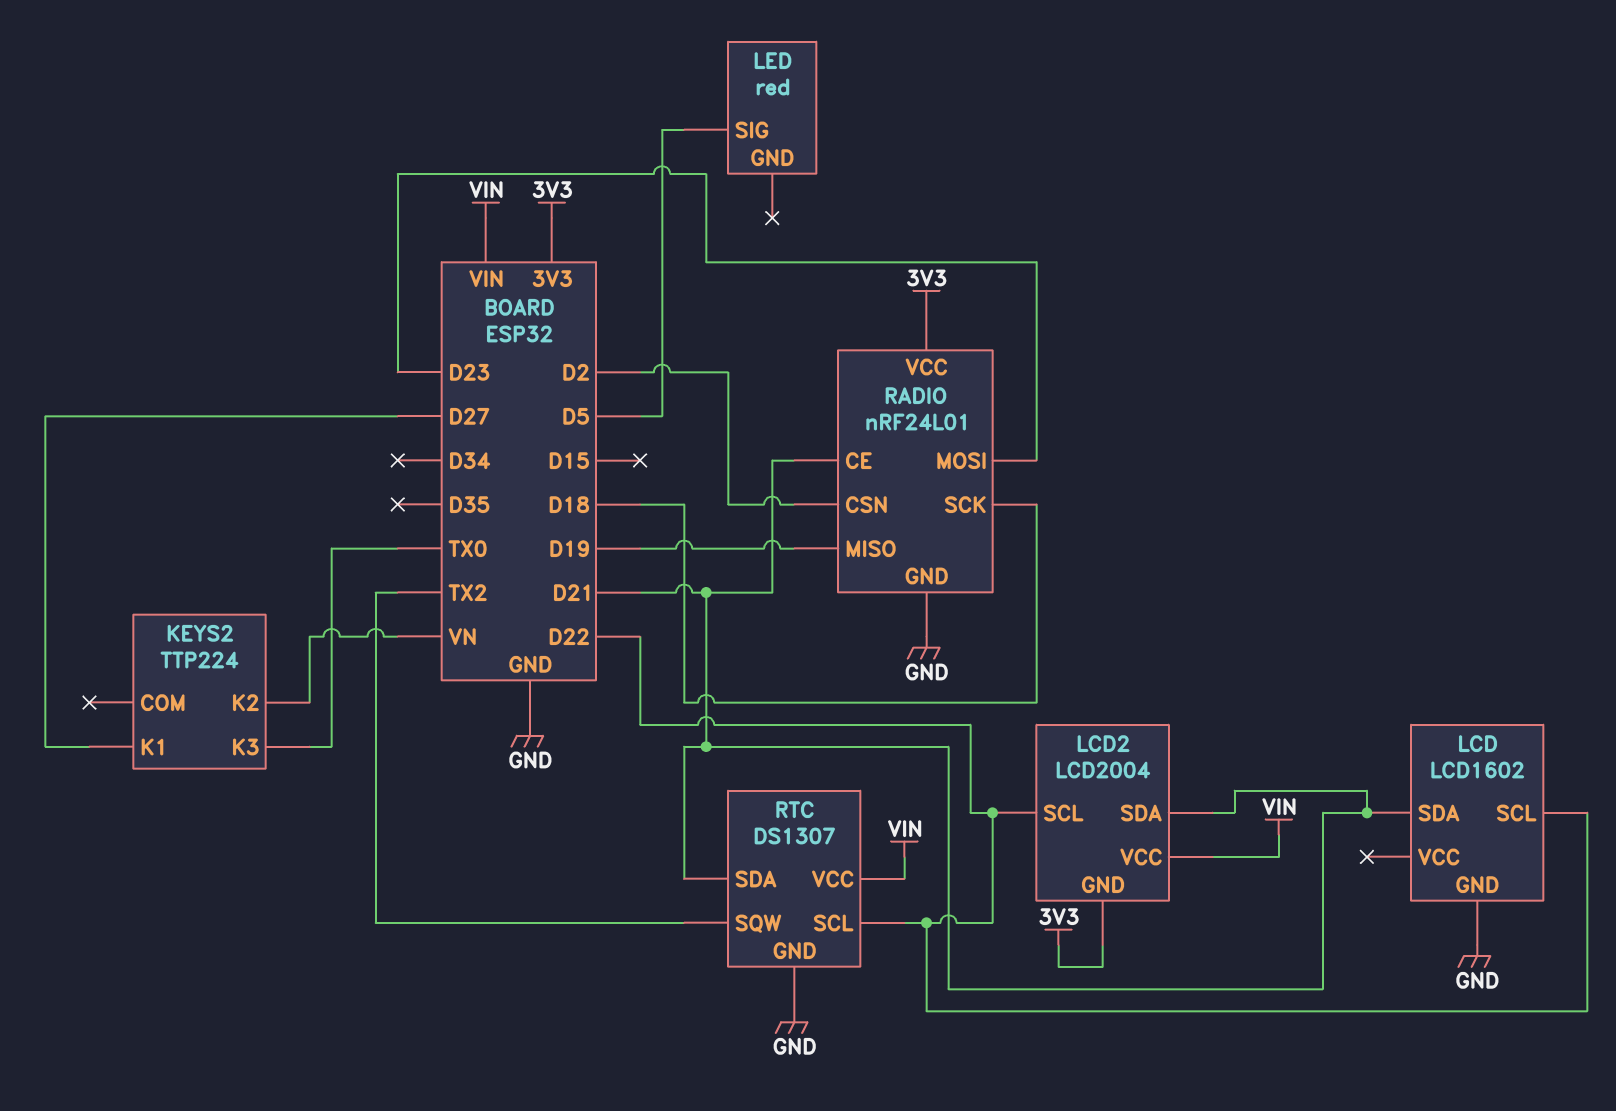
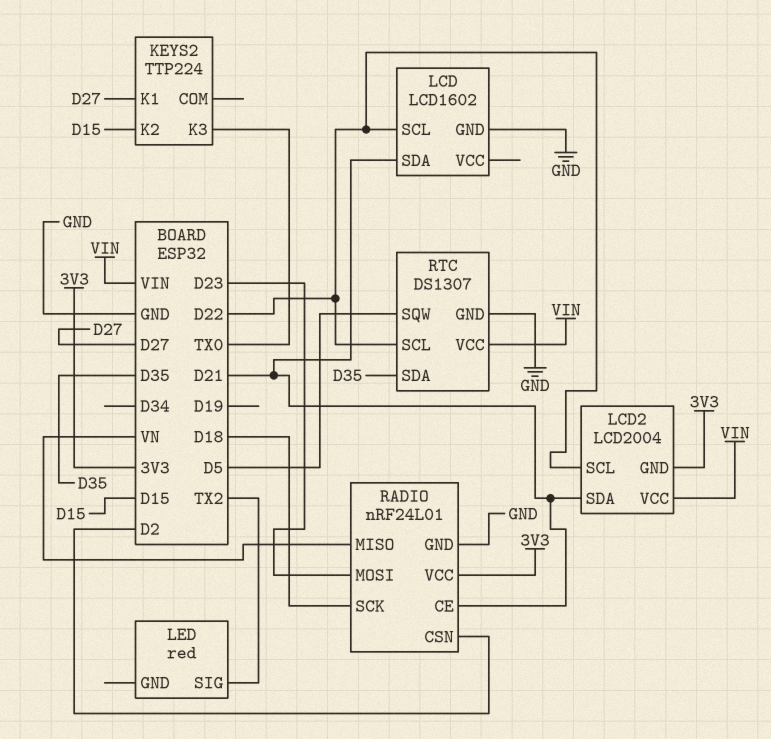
KEYS2 pin K2: VN -> D15
LED pin SIG: D5 -> TX2
RADIO pin MISO: D19 -> VN
RTC pin SDA: D21 -> D35
RTC pin SQW: TX2 -> D5

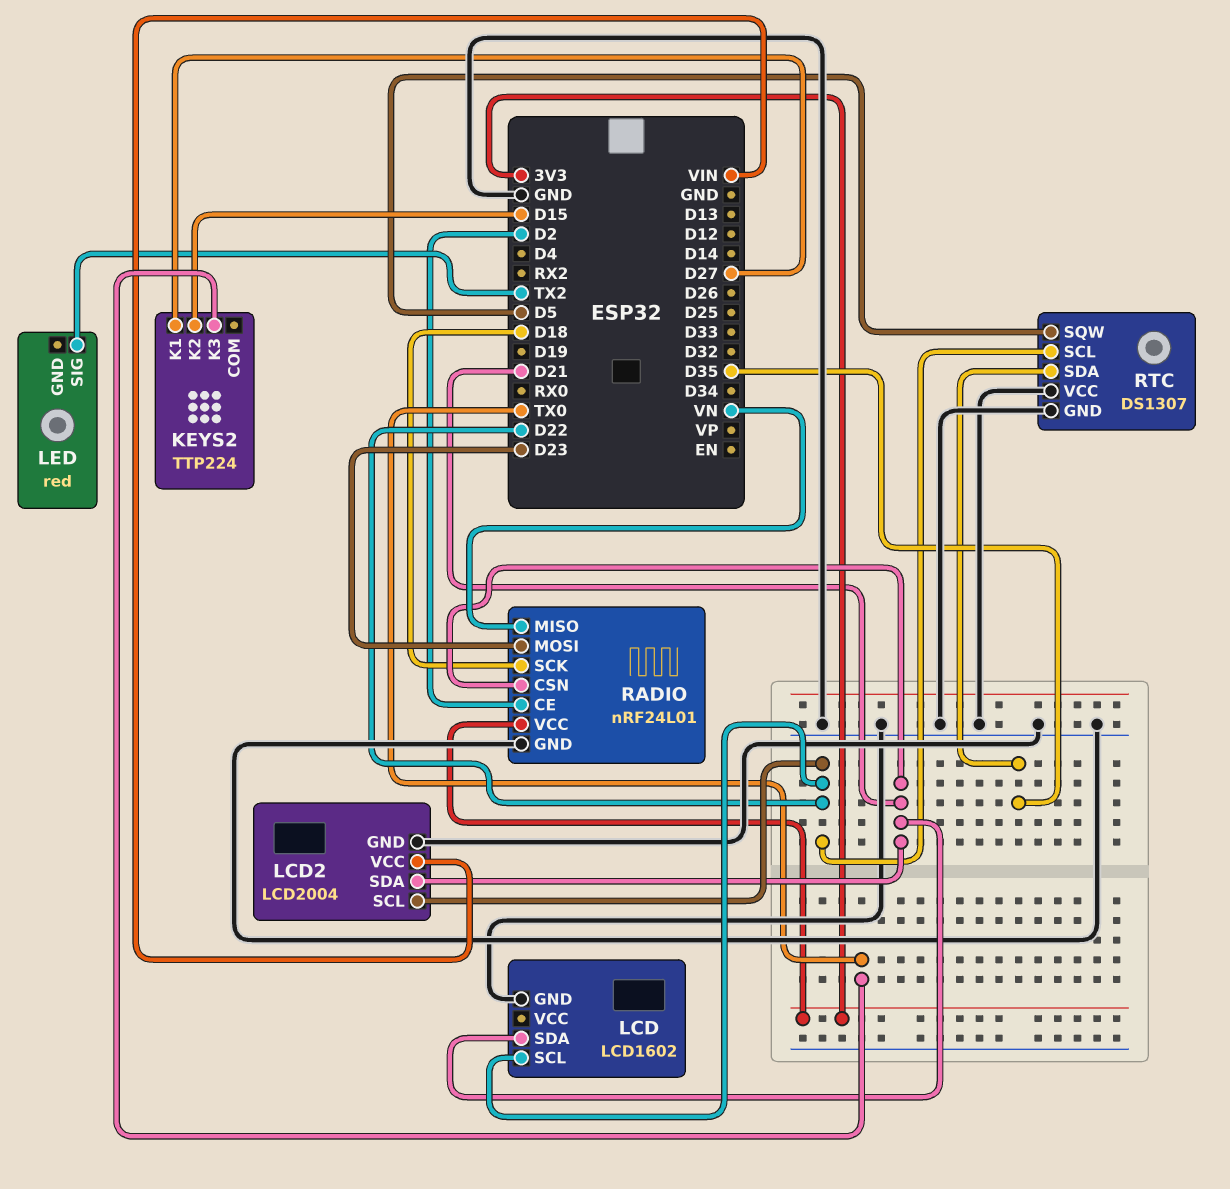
LCD2 pin GND: 3V3 -> GND
RADIO pin CE: D21 -> D2
RADIO pin CSN: D2 -> D21
RTC pin VCC: VIN -> GND

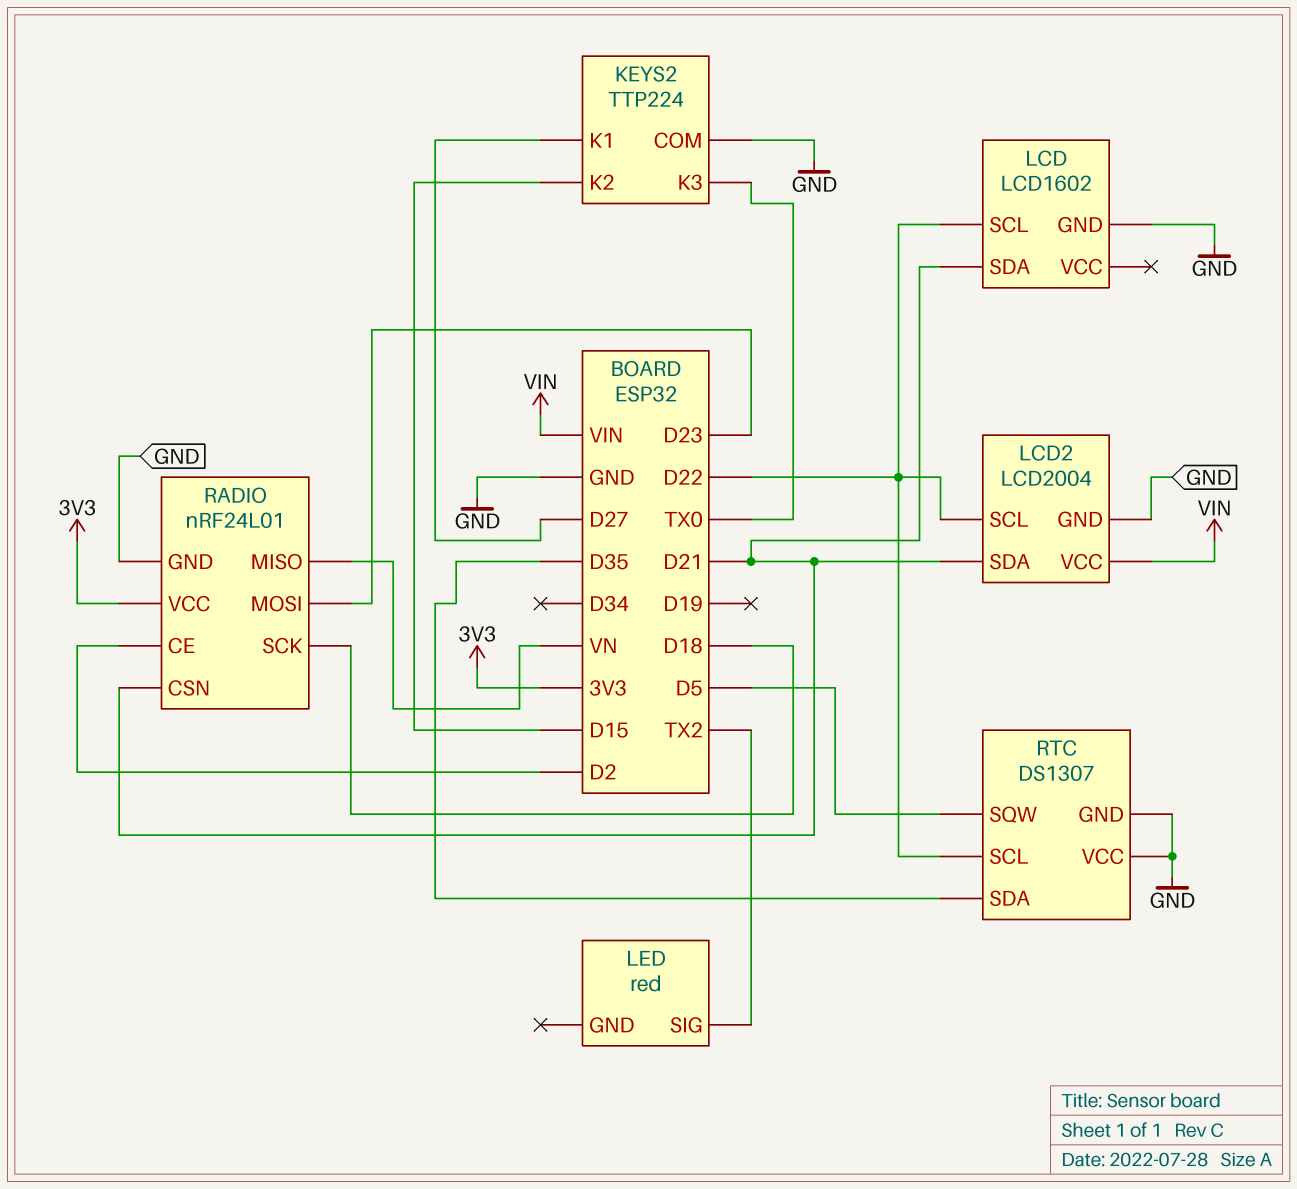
KEYS2 pin COM: none -> GND

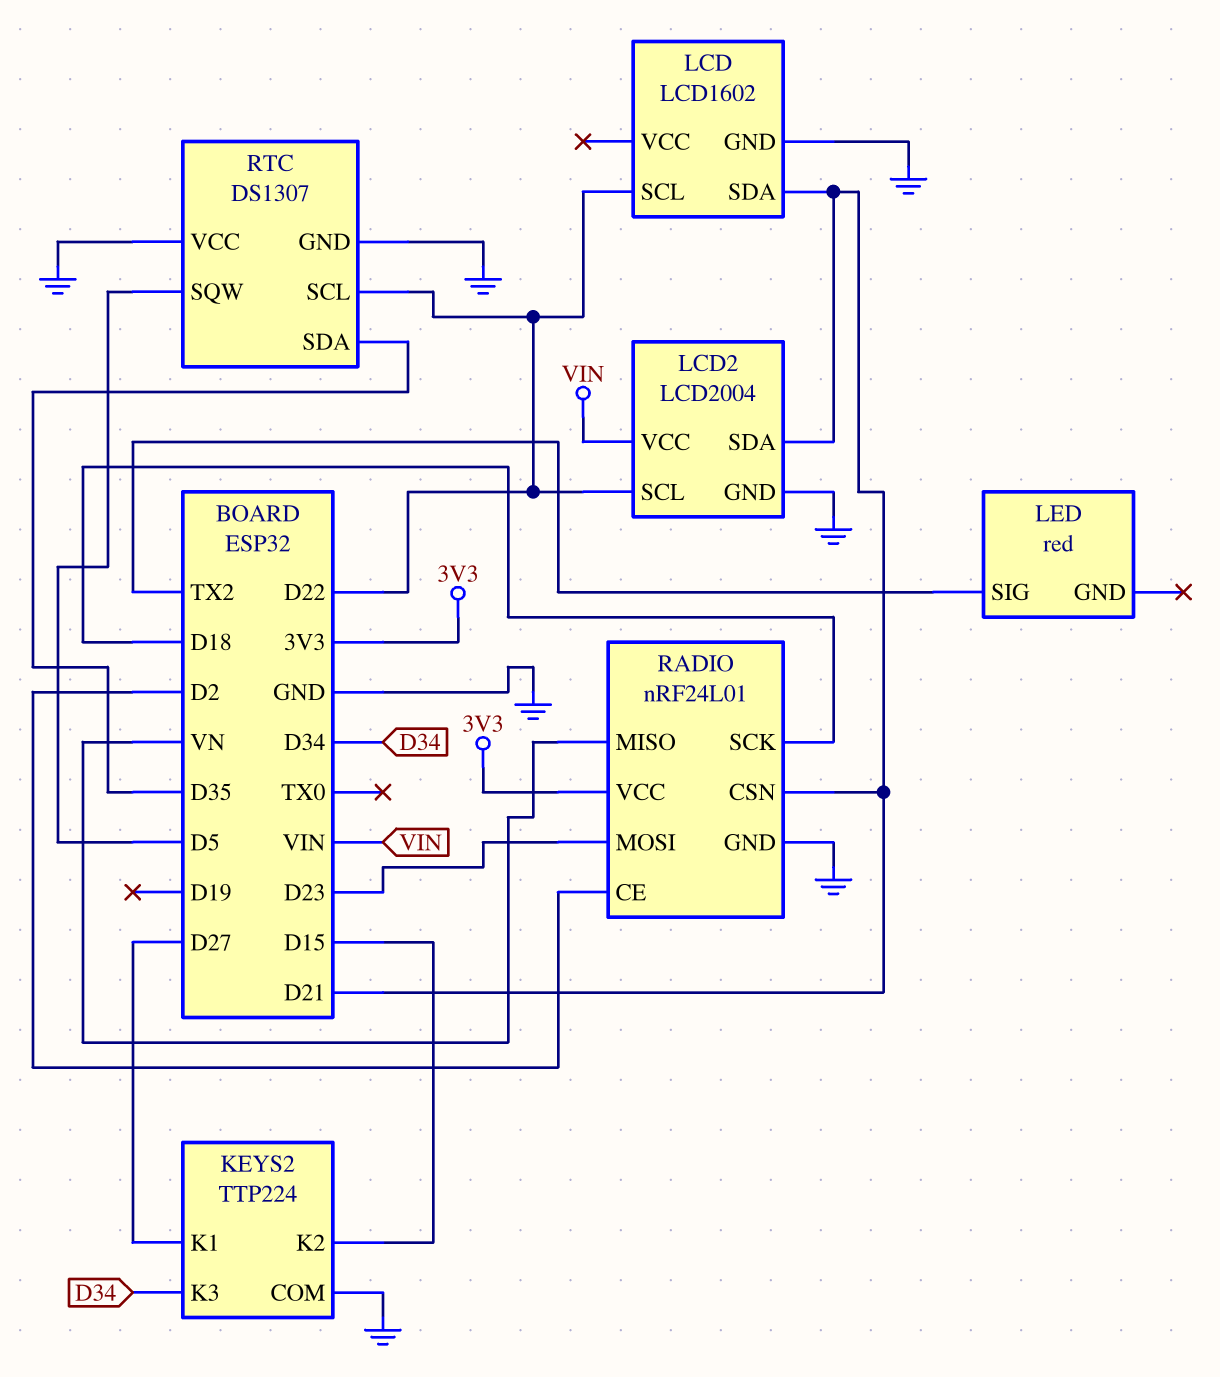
KEYS2 pin K3: TX0 -> D34

